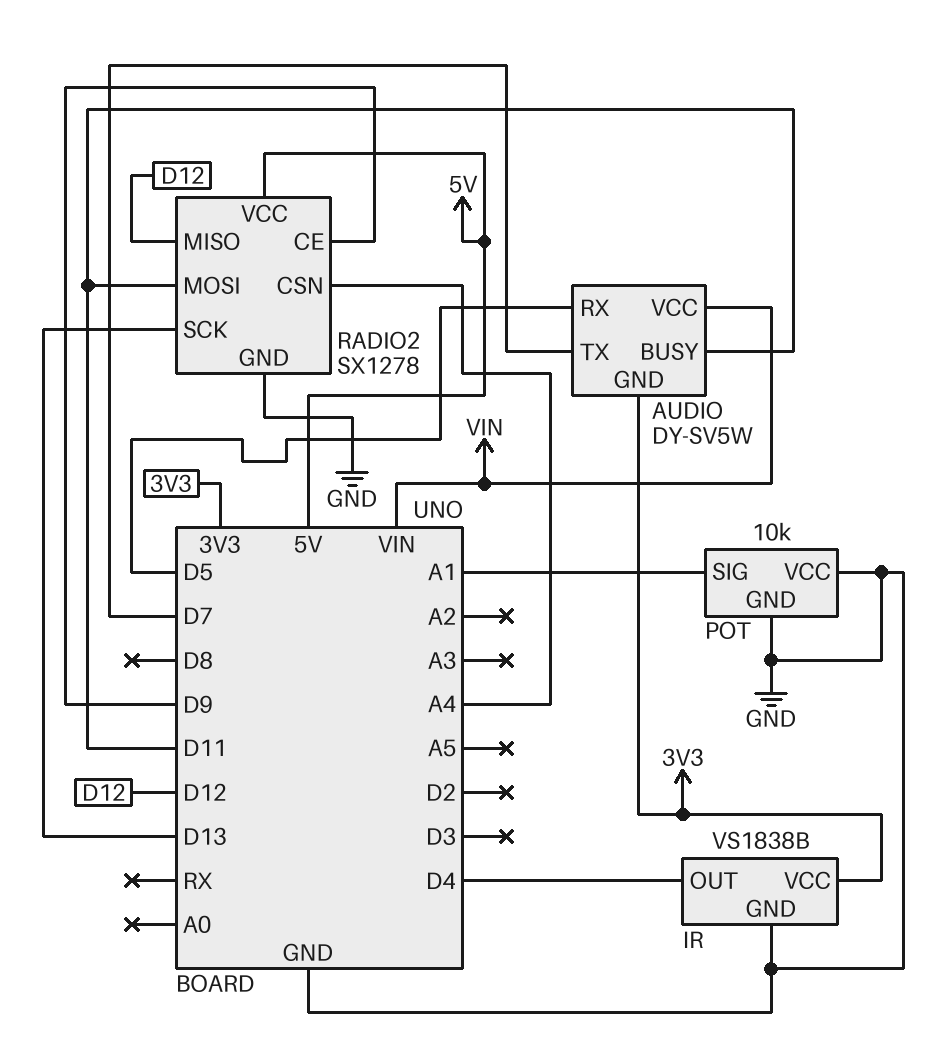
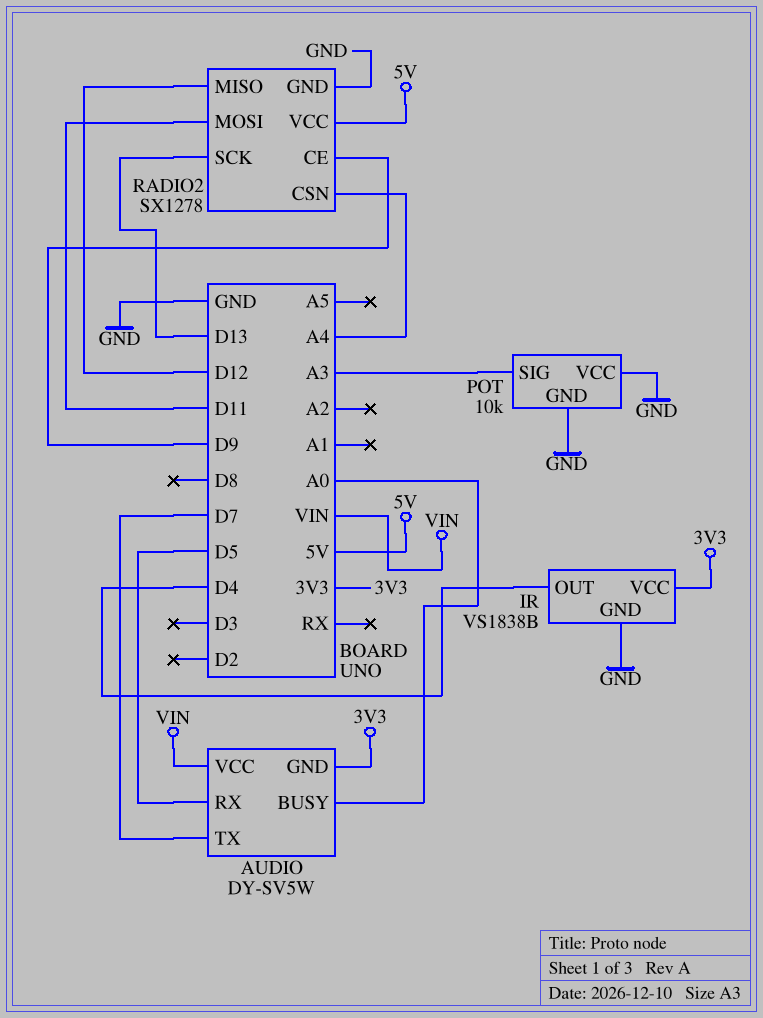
AUDIO pin BUSY: D11 -> A0
POT pin SIG: A1 -> A3

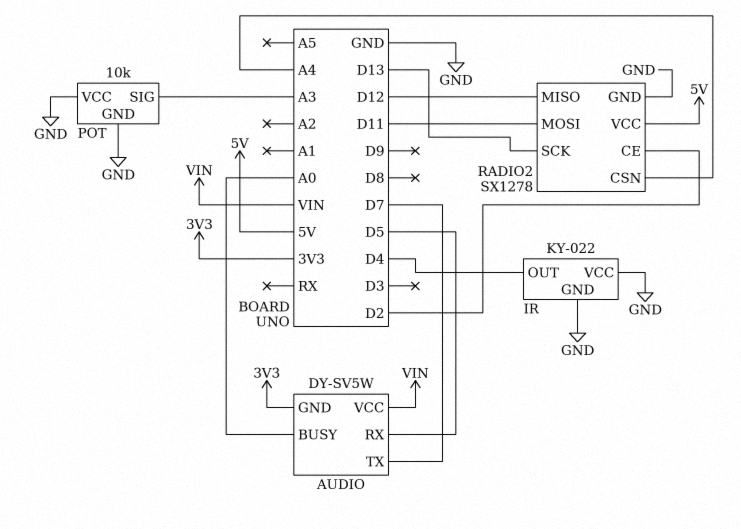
IR: VS1838B -> KY-022
IR pin VCC: 3V3 -> GND
RADIO2 pin CE: D9 -> D2

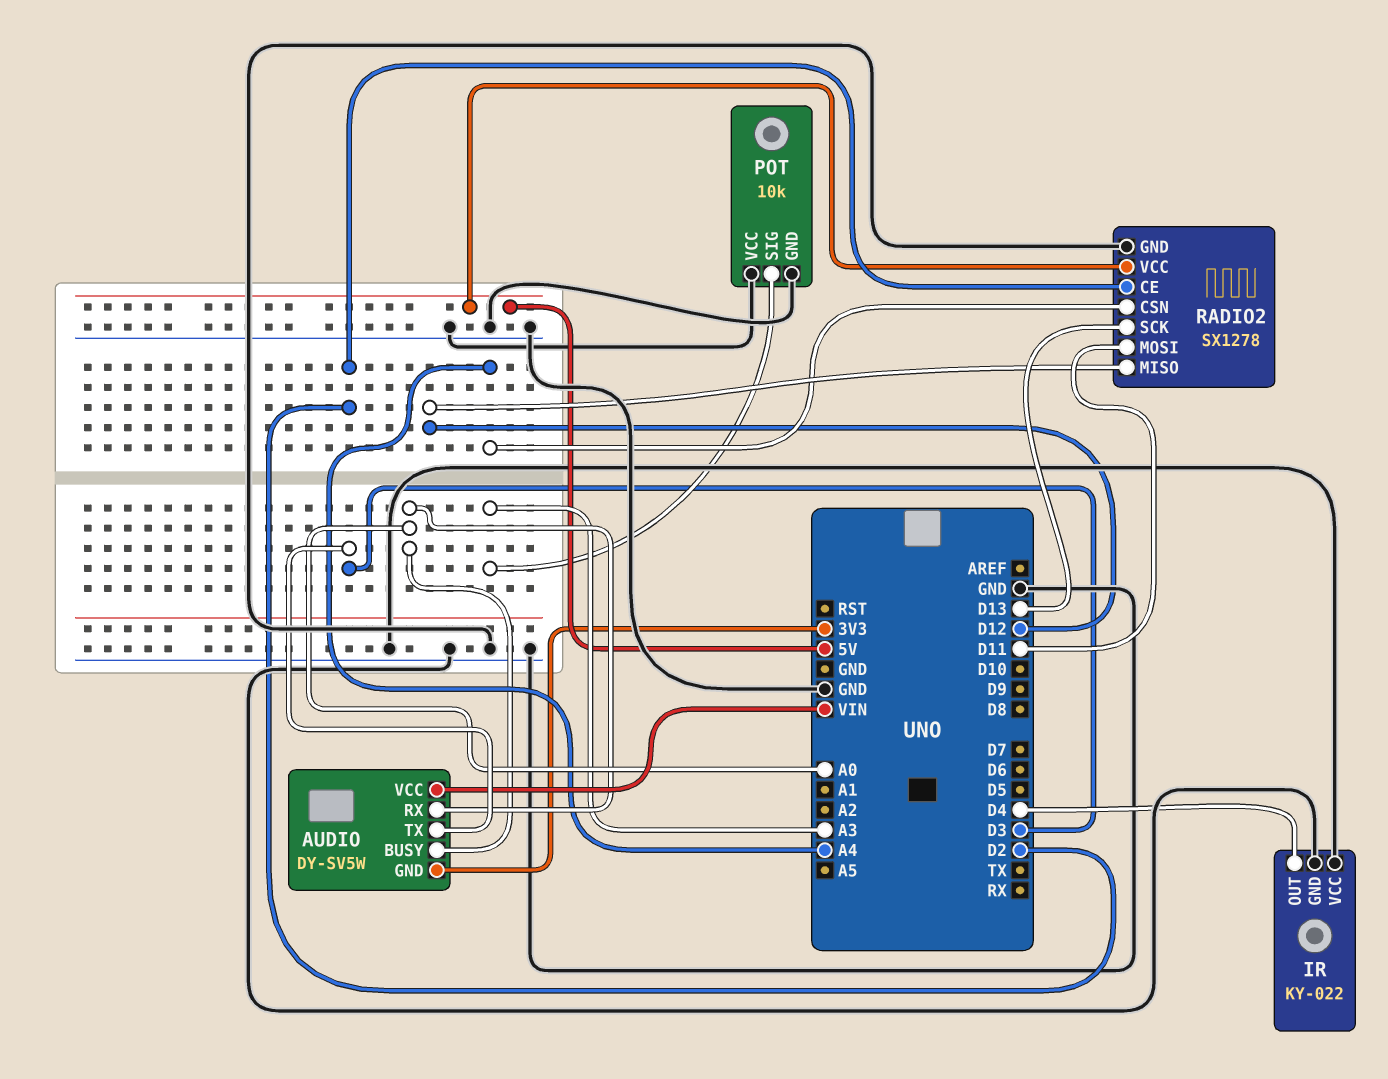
AUDIO pin RX: D5 -> A0
AUDIO pin TX: D7 -> D3

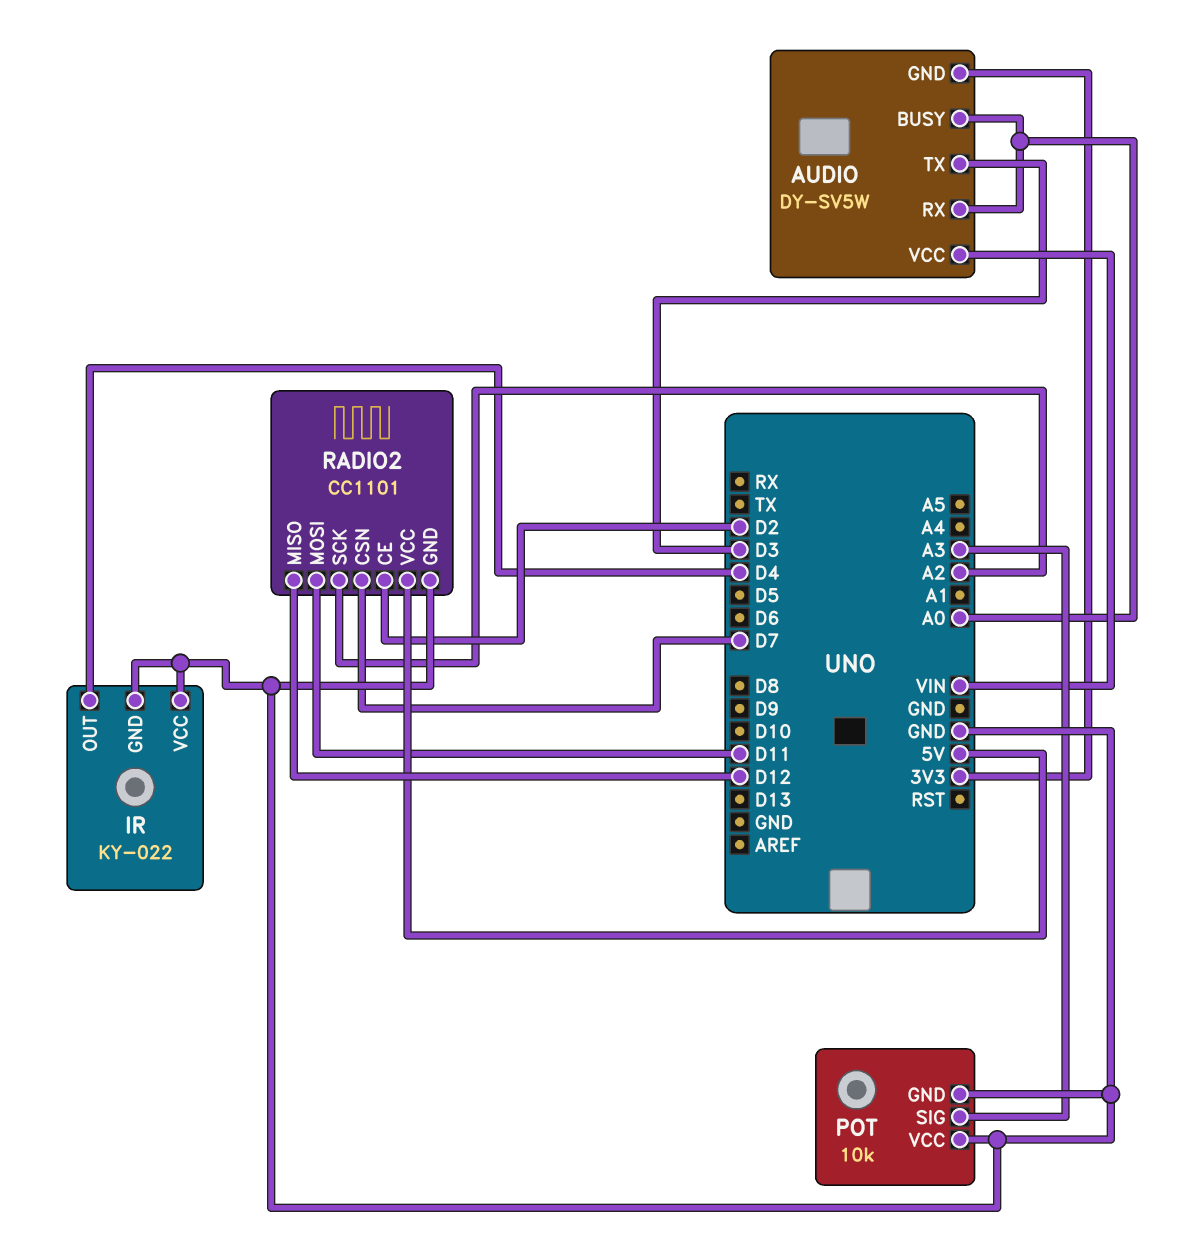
RADIO2: SX1278 -> CC1101
RADIO2 pin CSN: A4 -> D7
RADIO2 pin SCK: D13 -> A2

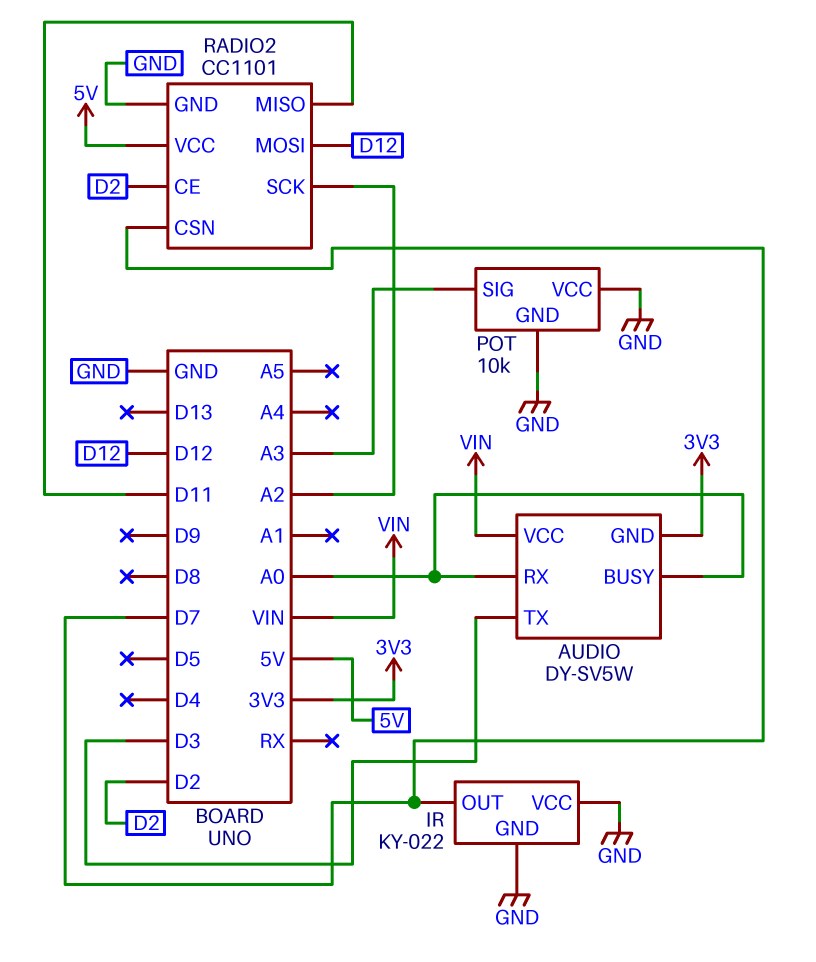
IR pin OUT: D4 -> D7
RADIO2 pin MISO: D12 -> D11
RADIO2 pin MOSI: D11 -> D12

